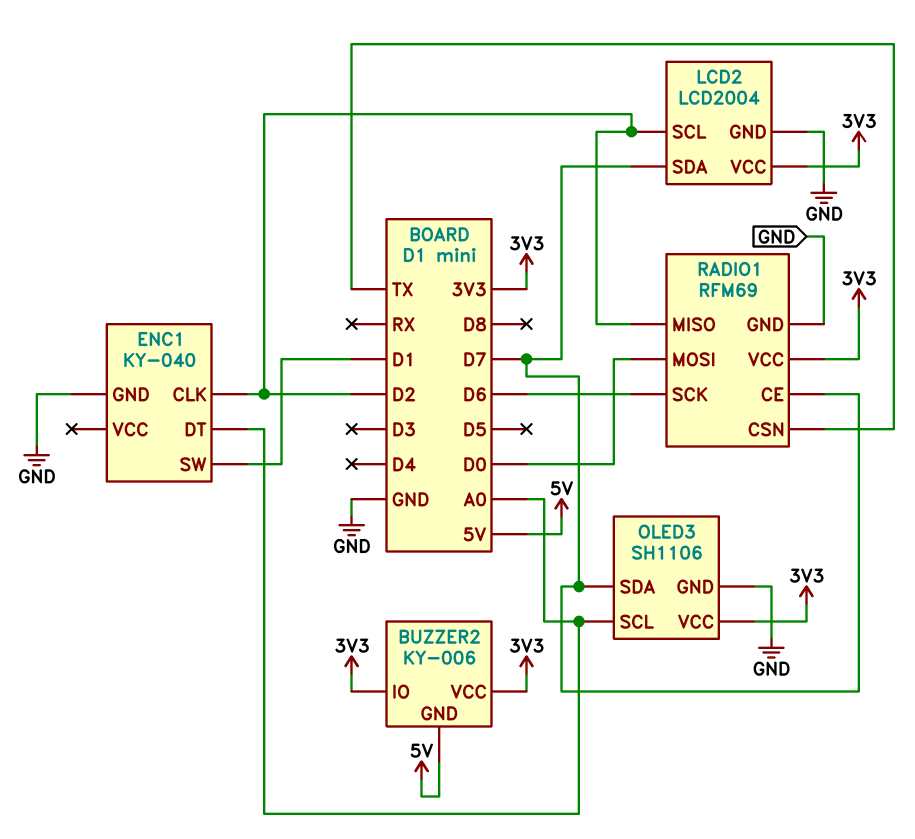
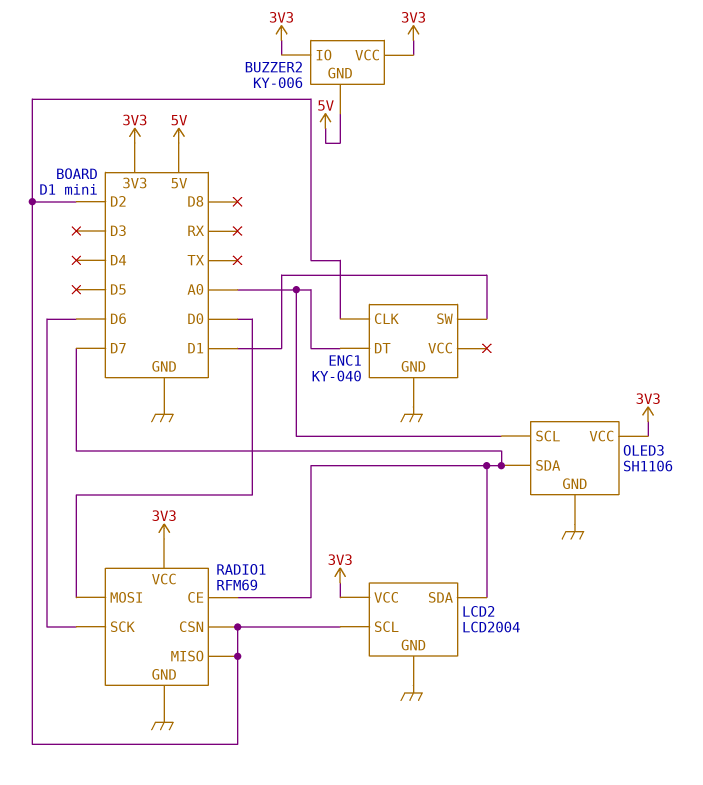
RADIO1 pin CSN: TX -> D2

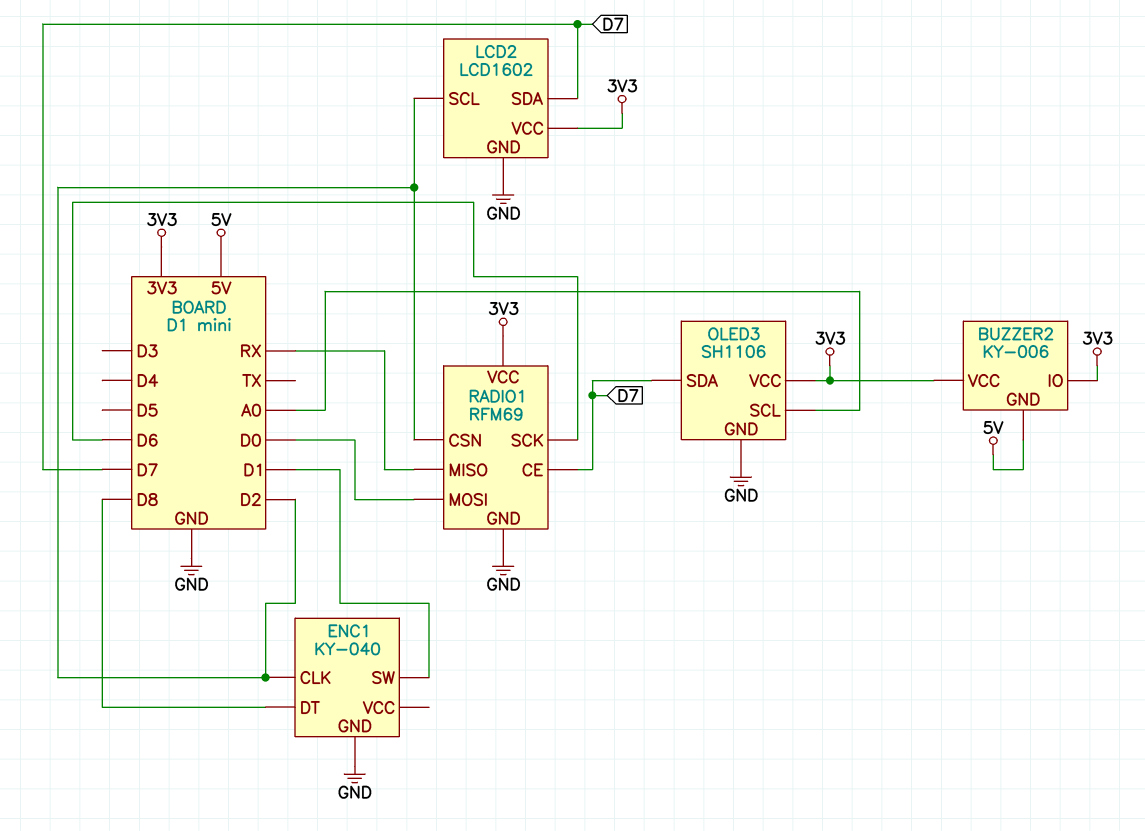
ENC1 pin DT: A0 -> D8
LCD2: LCD2004 -> LCD1602
RADIO1 pin MISO: D2 -> RX

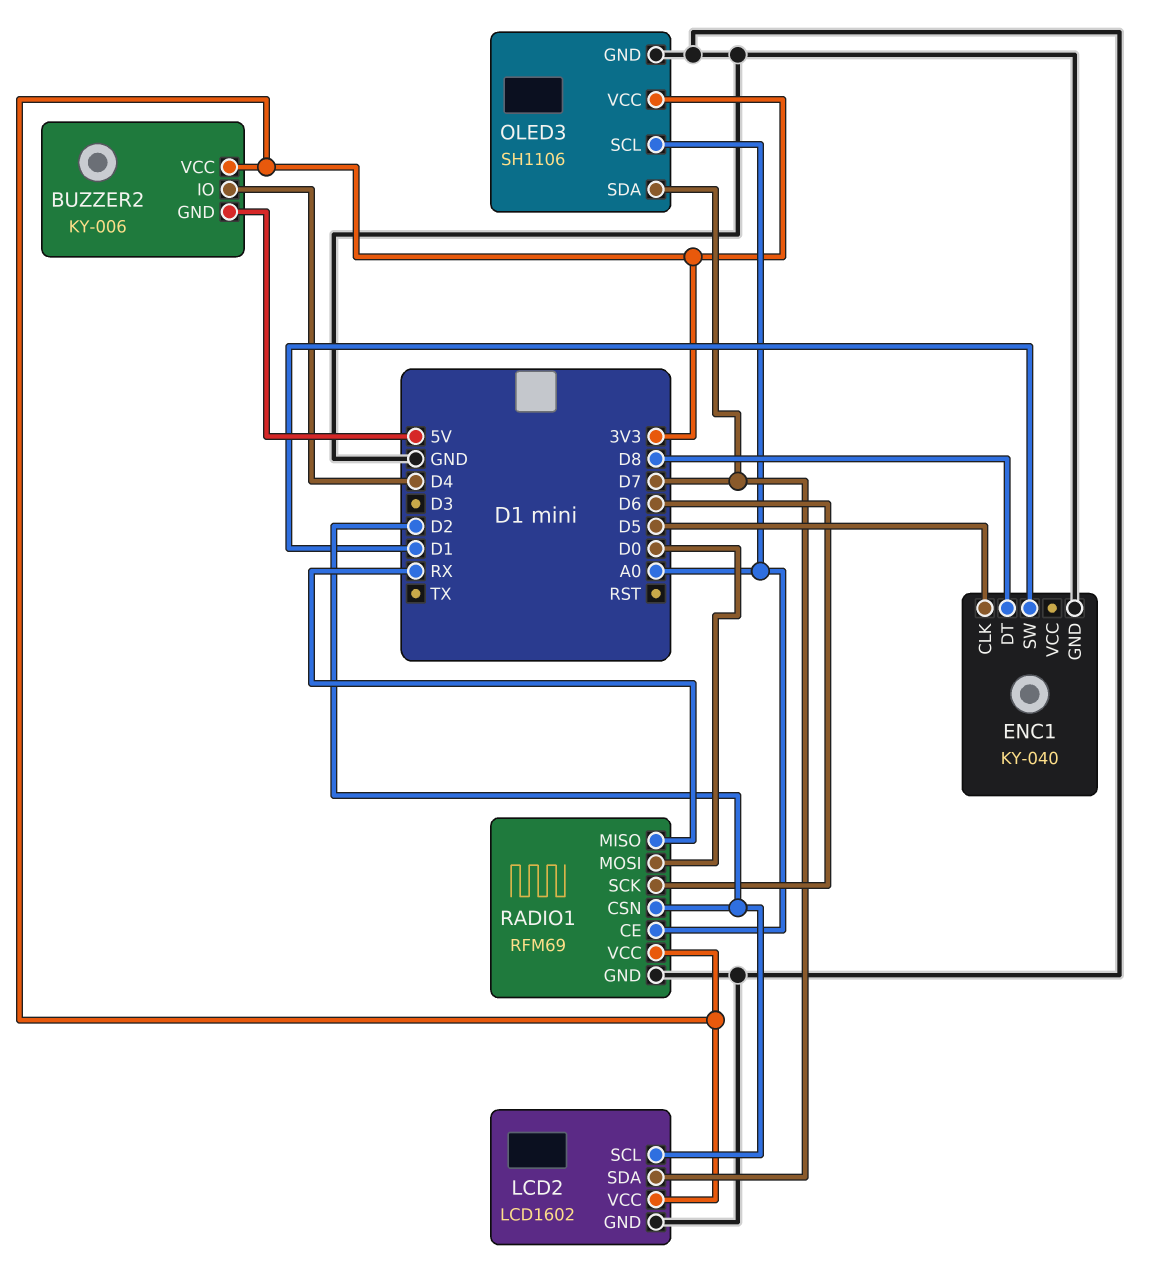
BUZZER2 pin IO: 3V3 -> D4
ENC1 pin CLK: D2 -> D5
RADIO1 pin CE: D7 -> A0

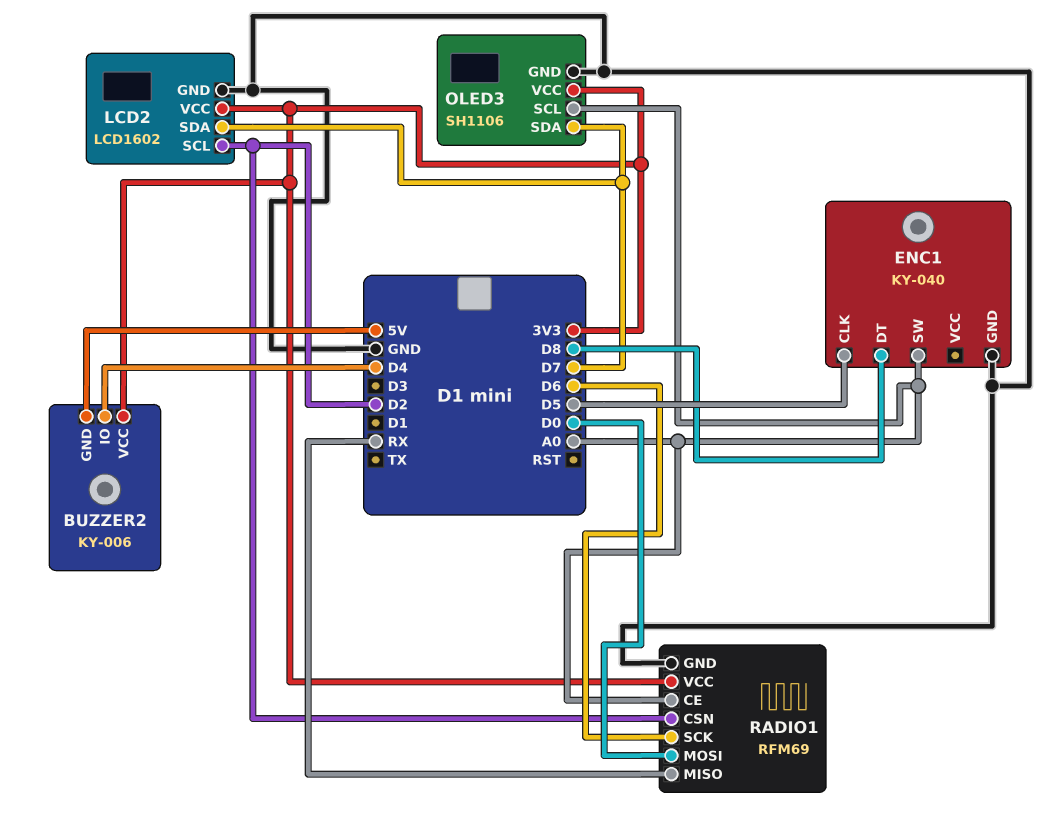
ENC1 pin SW: D1 -> A0

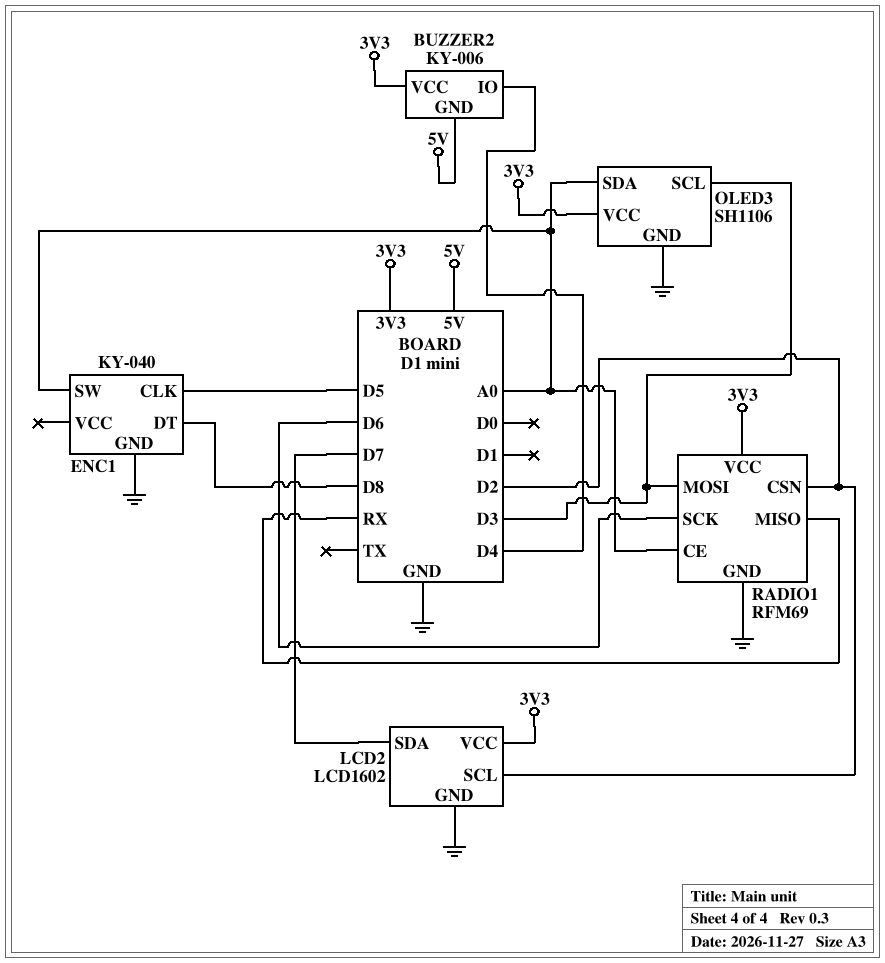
OLED3 pin SCL: A0 -> D3
OLED3 pin SDA: D7 -> A0
RADIO1 pin MOSI: D0 -> D3

